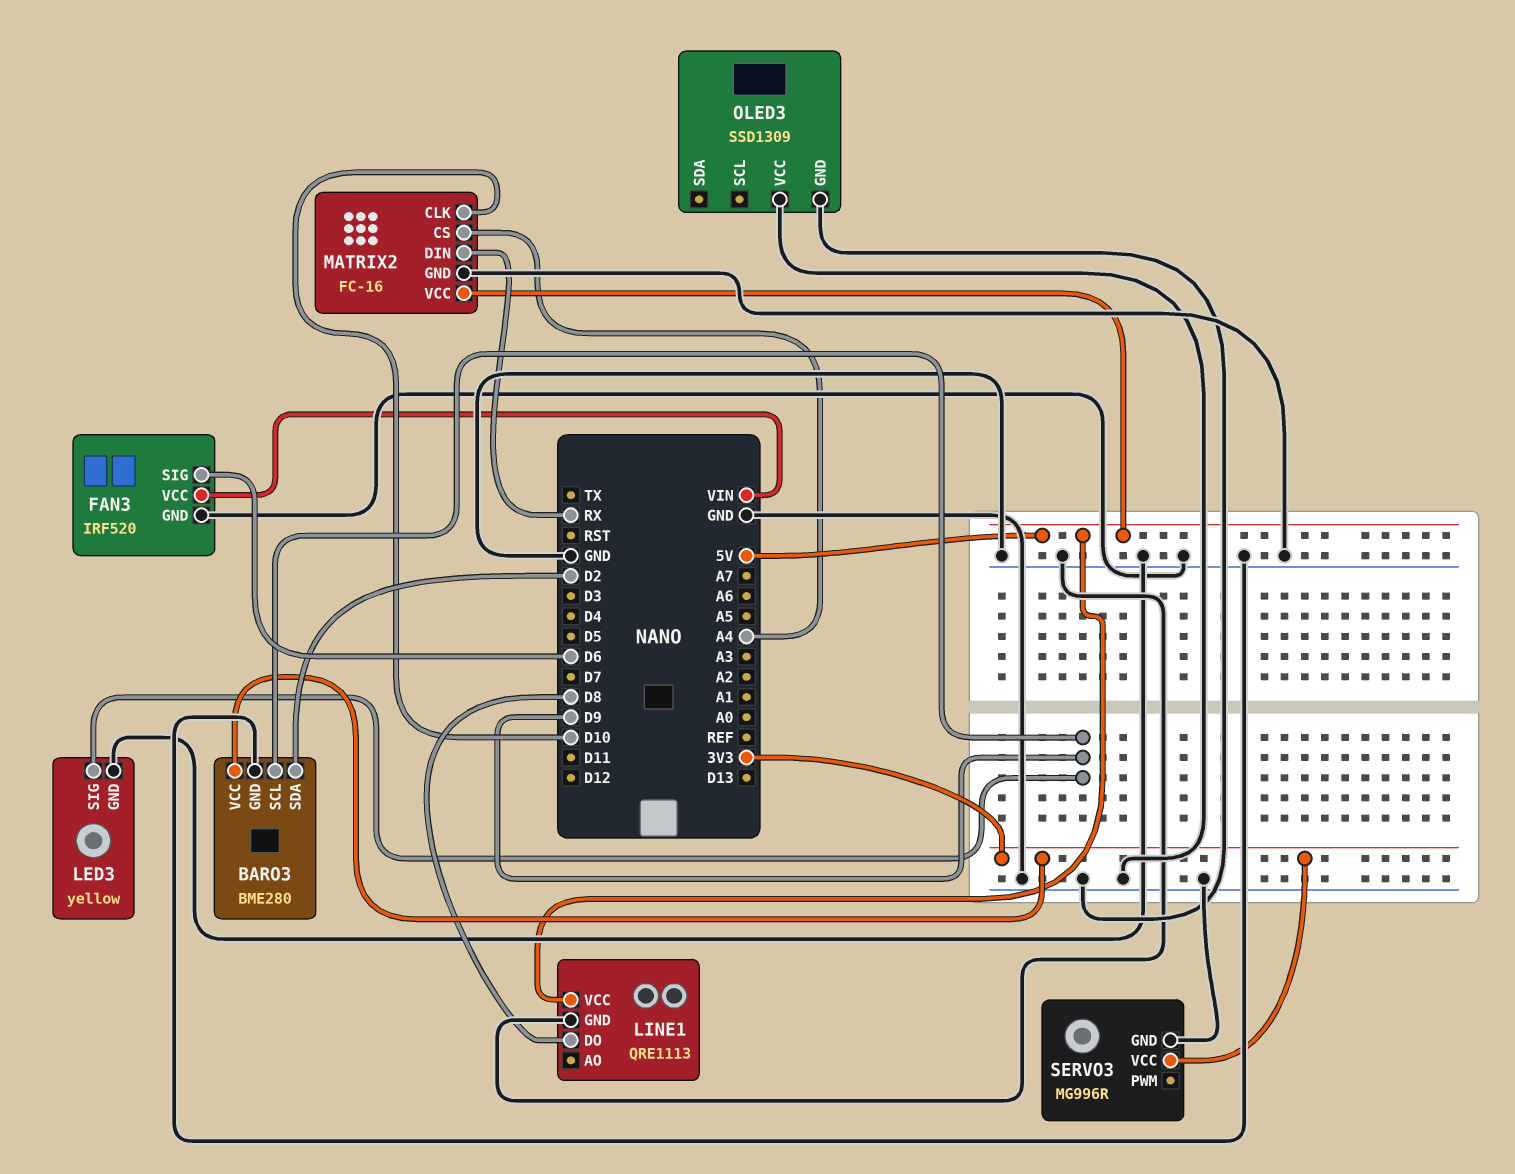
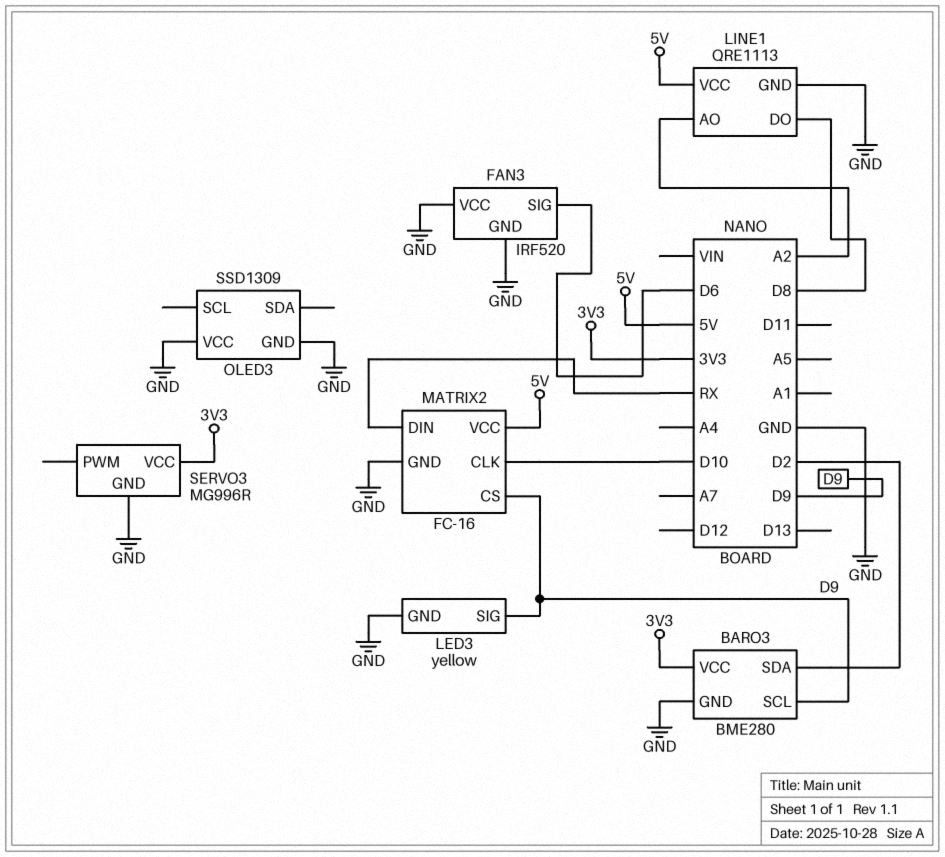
FAN3 pin VCC: VIN -> GND
LINE1 pin AO: none -> A2
MATRIX2 pin CS: A4 -> D9

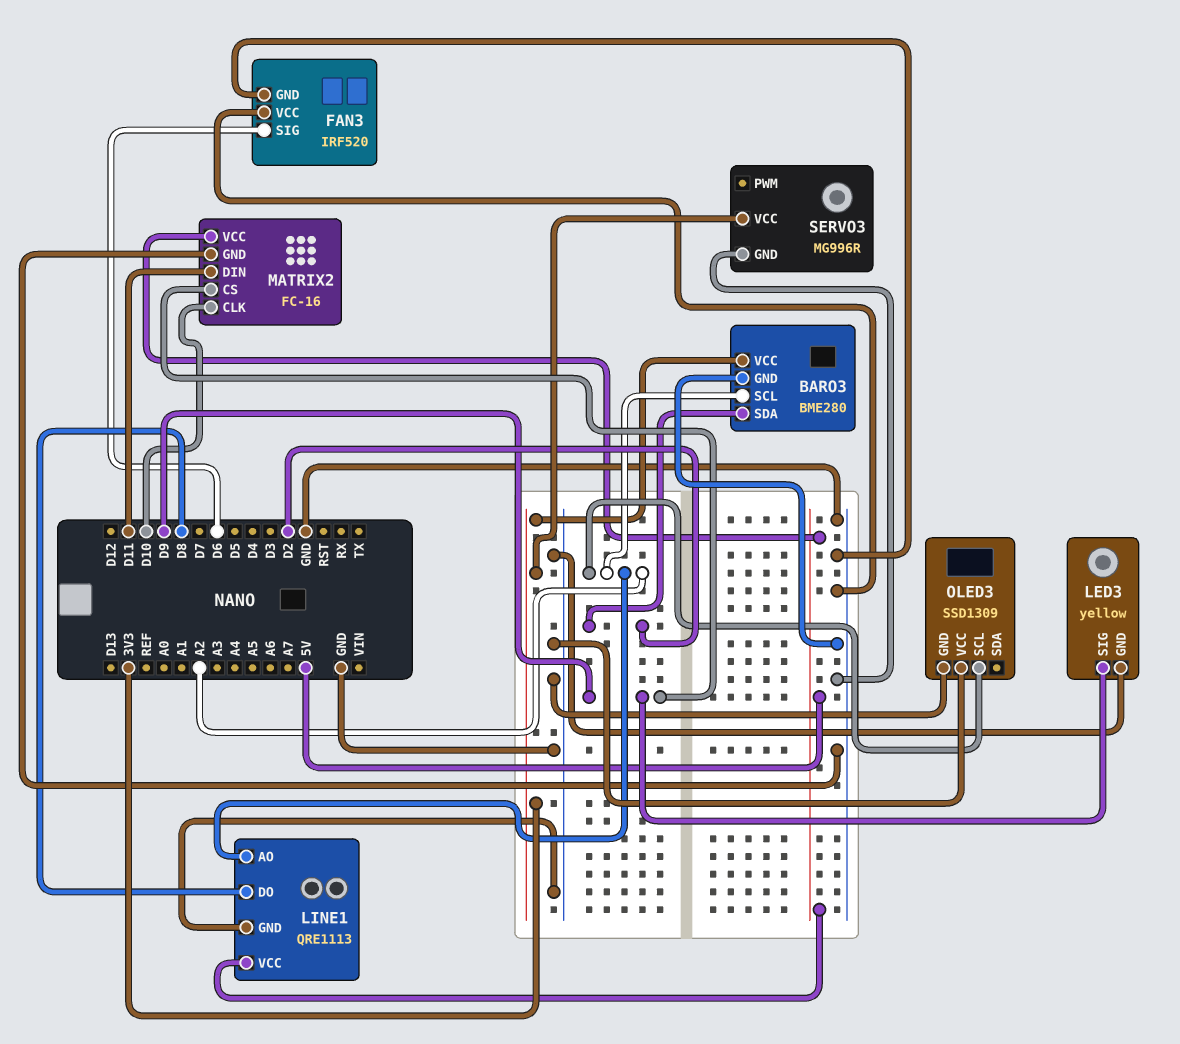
BARO3 pin SCL: D9 -> A2
MATRIX2 pin DIN: RX -> D11
OLED3 pin SCL: none -> A2

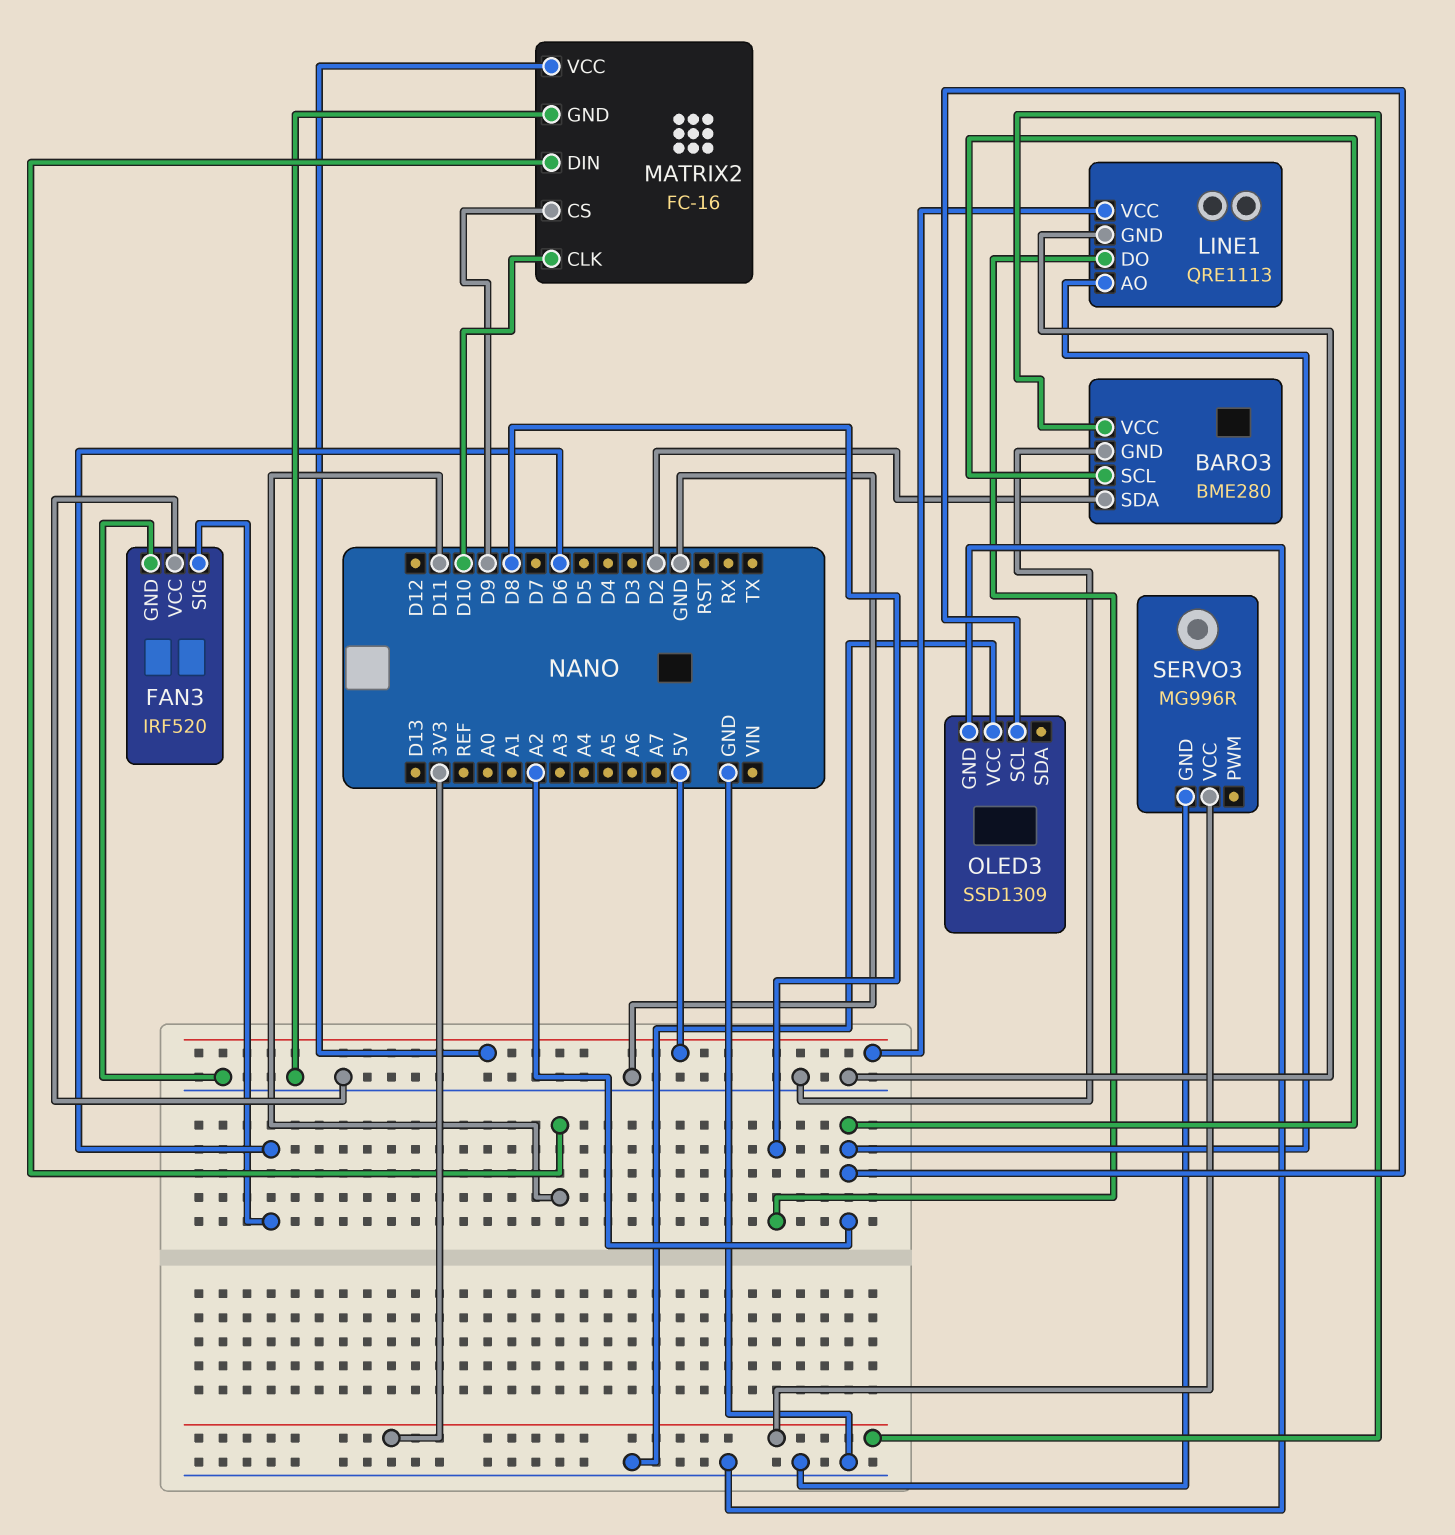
LED3: yellow -> none
LED3 pin GND: GND -> none
LED3 pin SIG: D9 -> none

